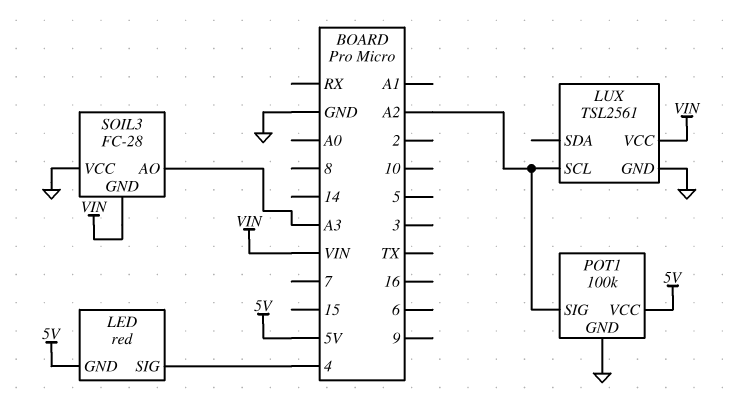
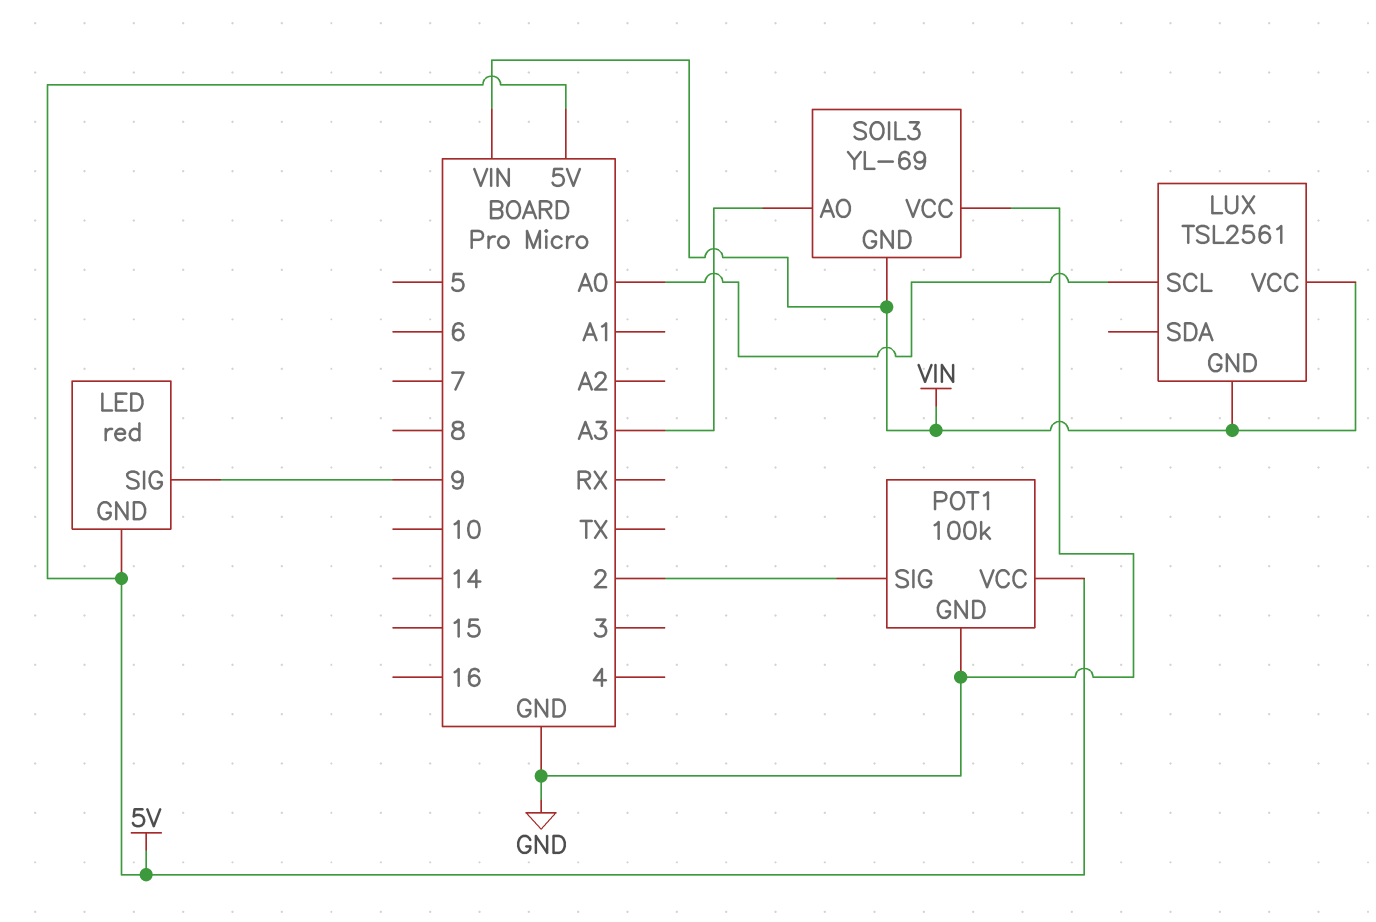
LED pin SIG: 4 -> 9
LUX pin GND: GND -> VIN
LUX pin SCL: A2 -> A0
POT1 pin SIG: A2 -> 2
SOIL3: FC-28 -> YL-69

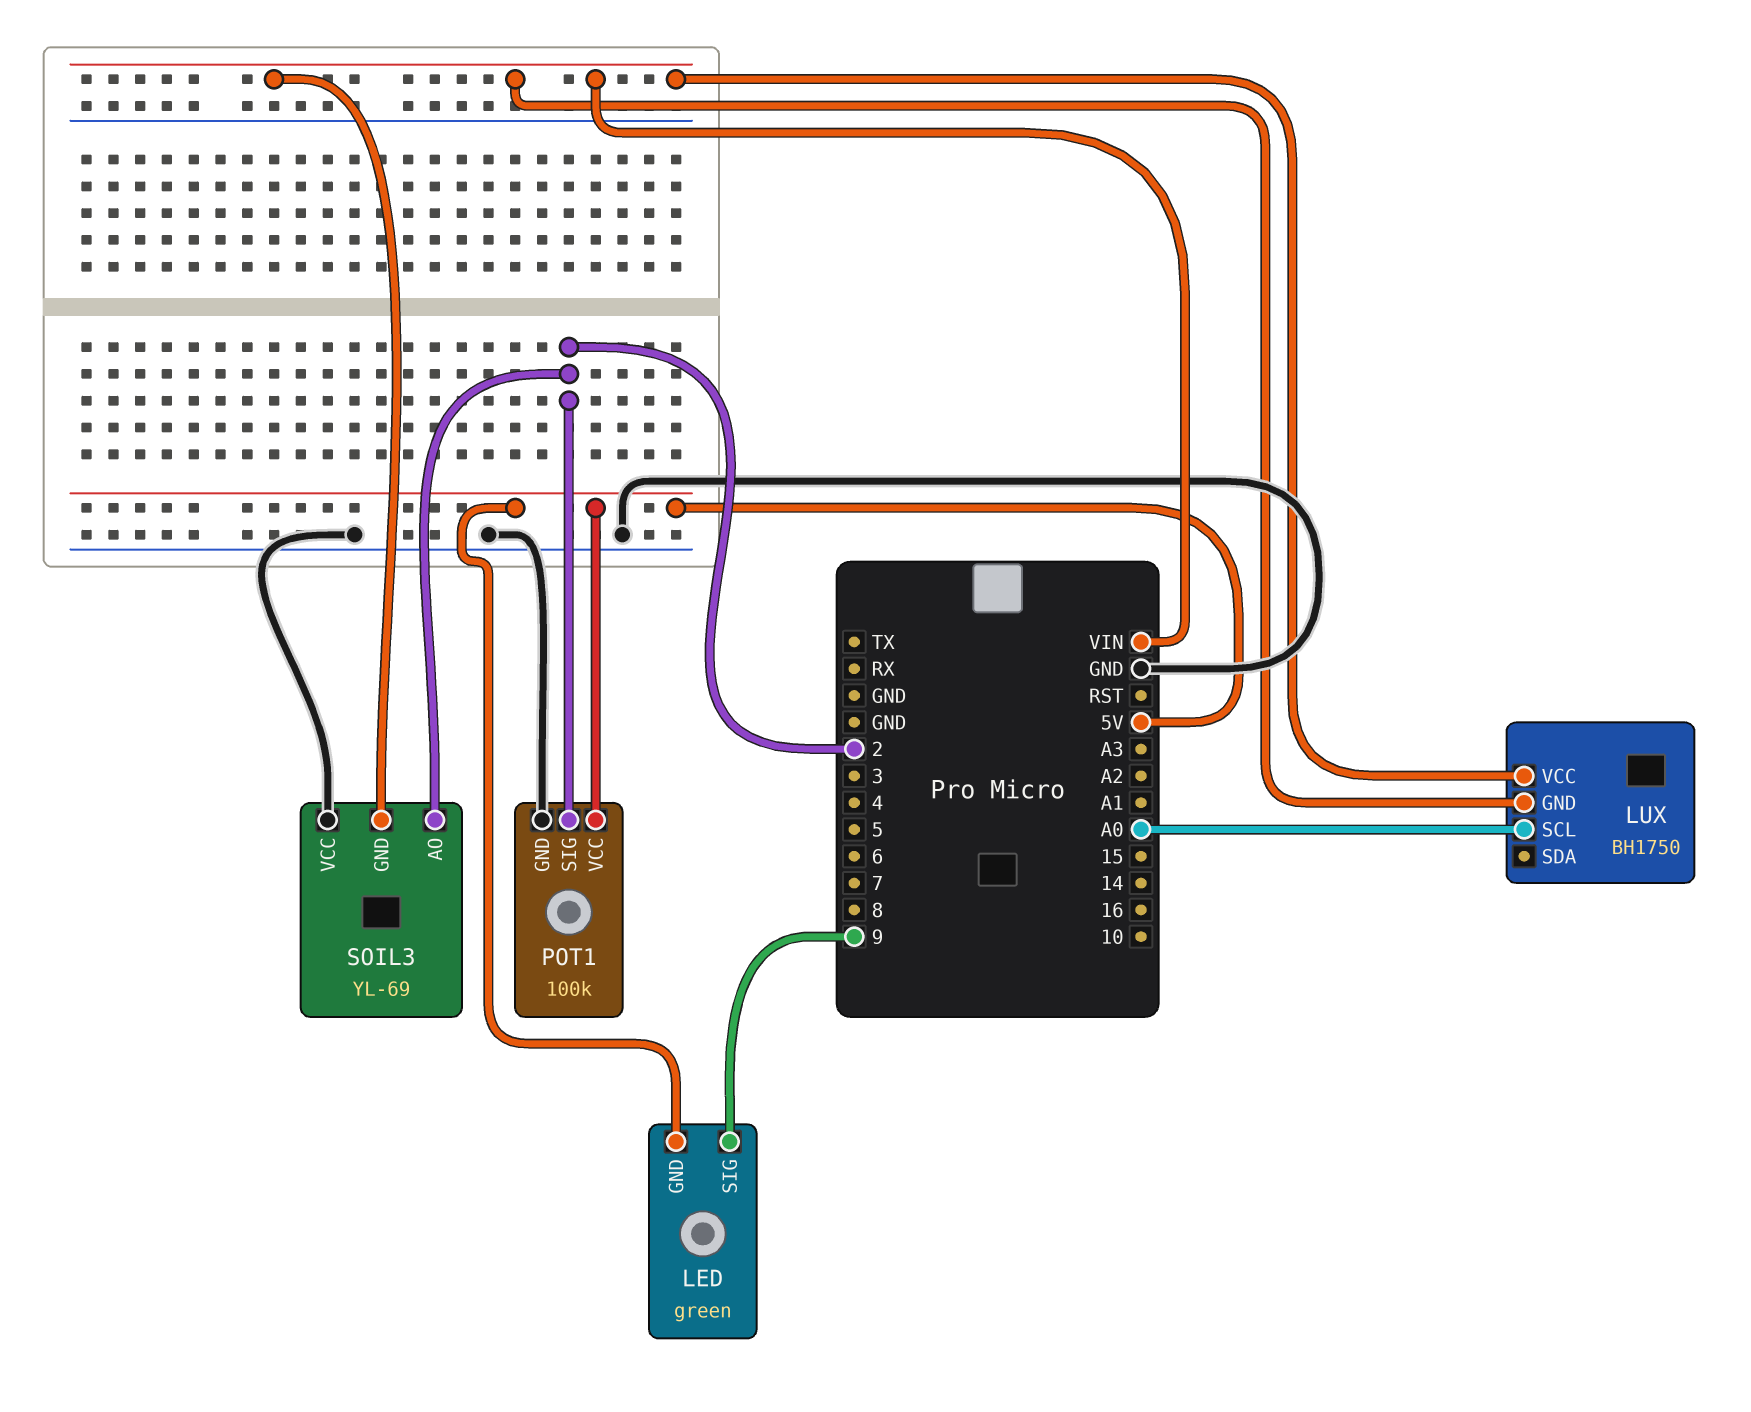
LED: red -> green
LUX: TSL2561 -> BH1750
SOIL3 pin AO: A3 -> 2

